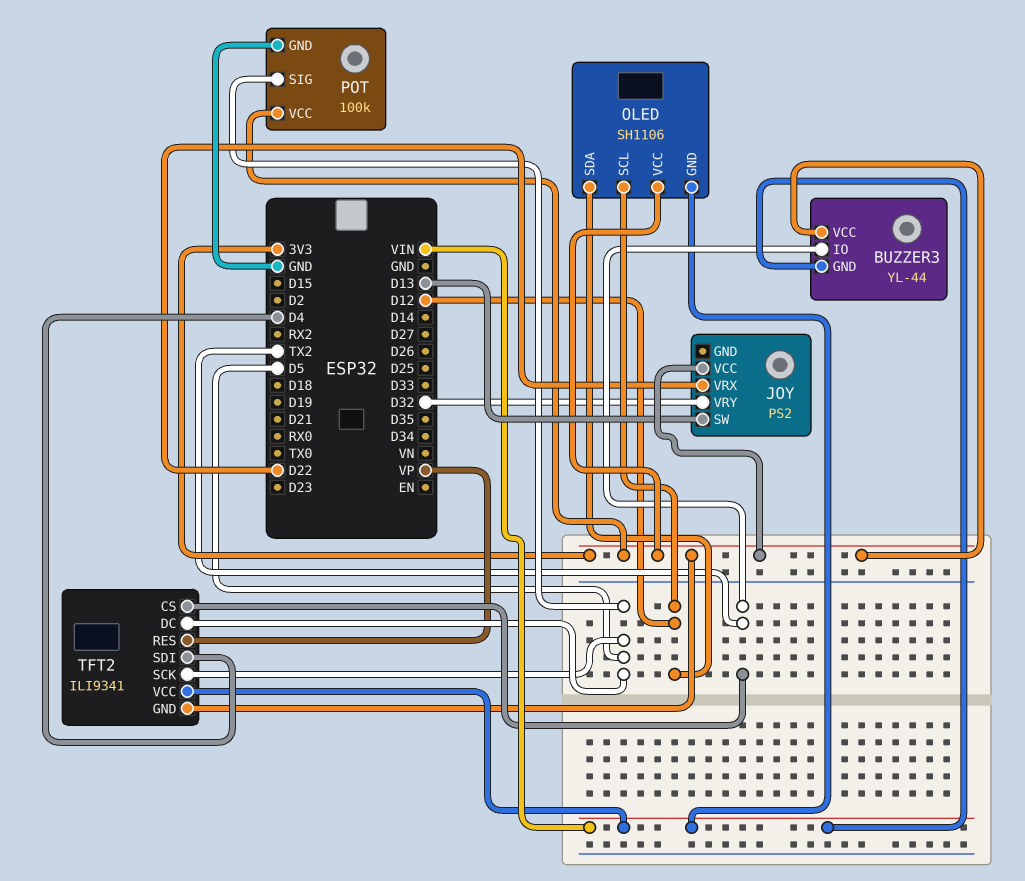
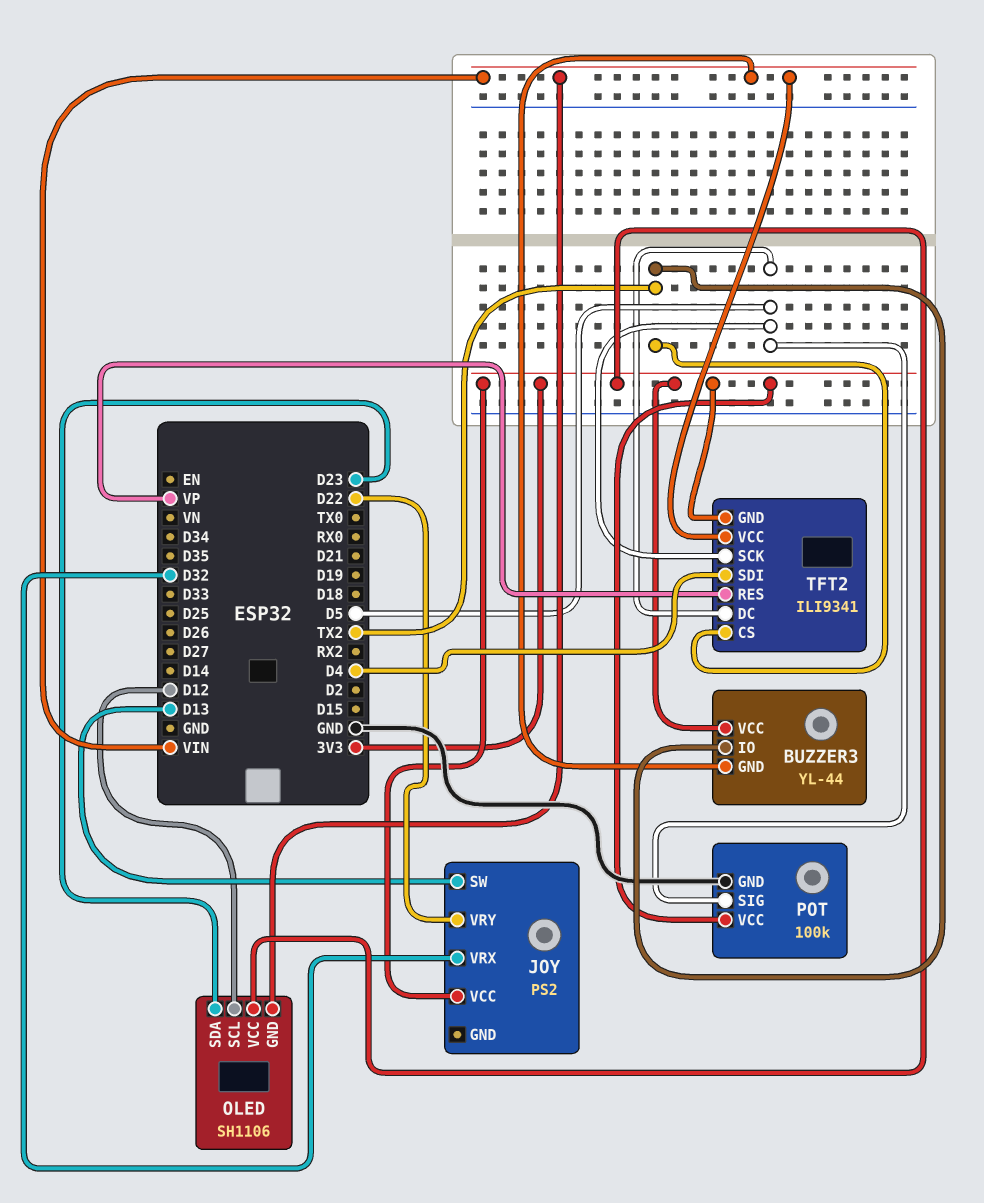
JOY pin VRX: D22 -> D32
JOY pin VRY: D32 -> D22
OLED pin SDA: D12 -> D23

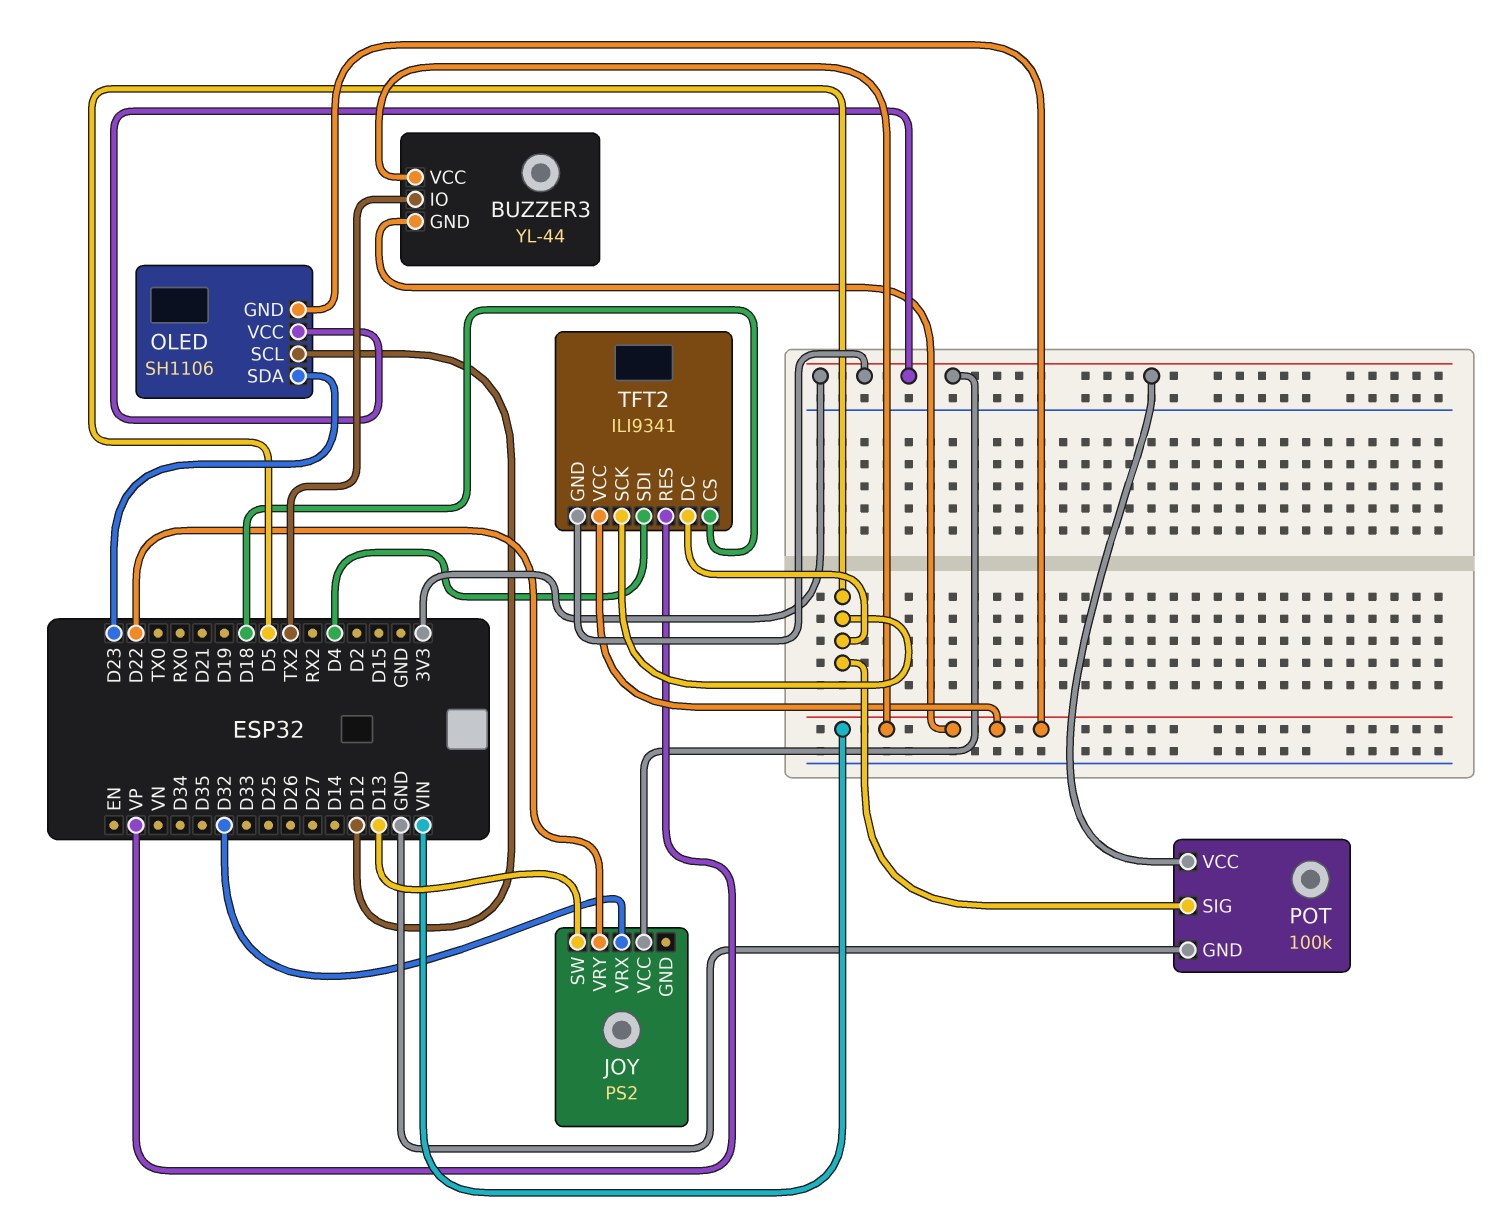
BUZZER3 pin VCC: 3V3 -> VIN
TFT2 pin CS: TX2 -> D18

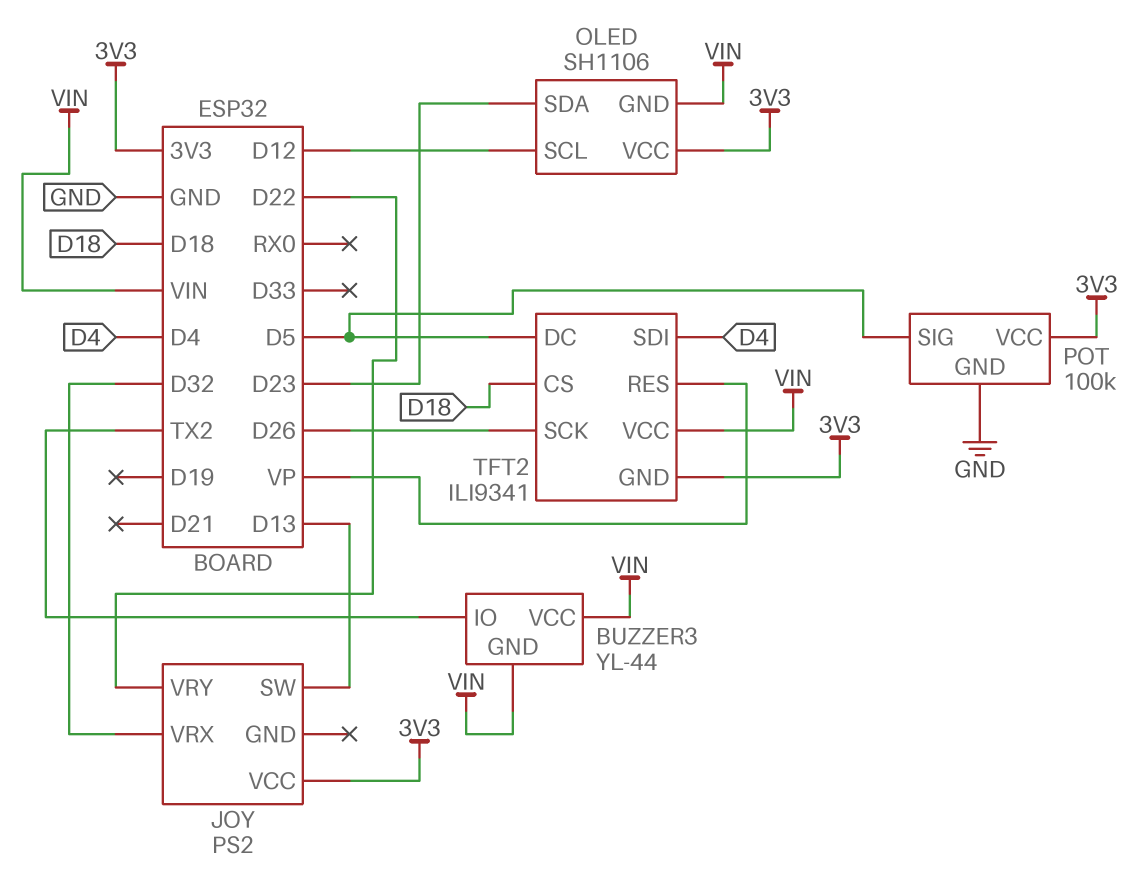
TFT2 pin SCK: D5 -> D26

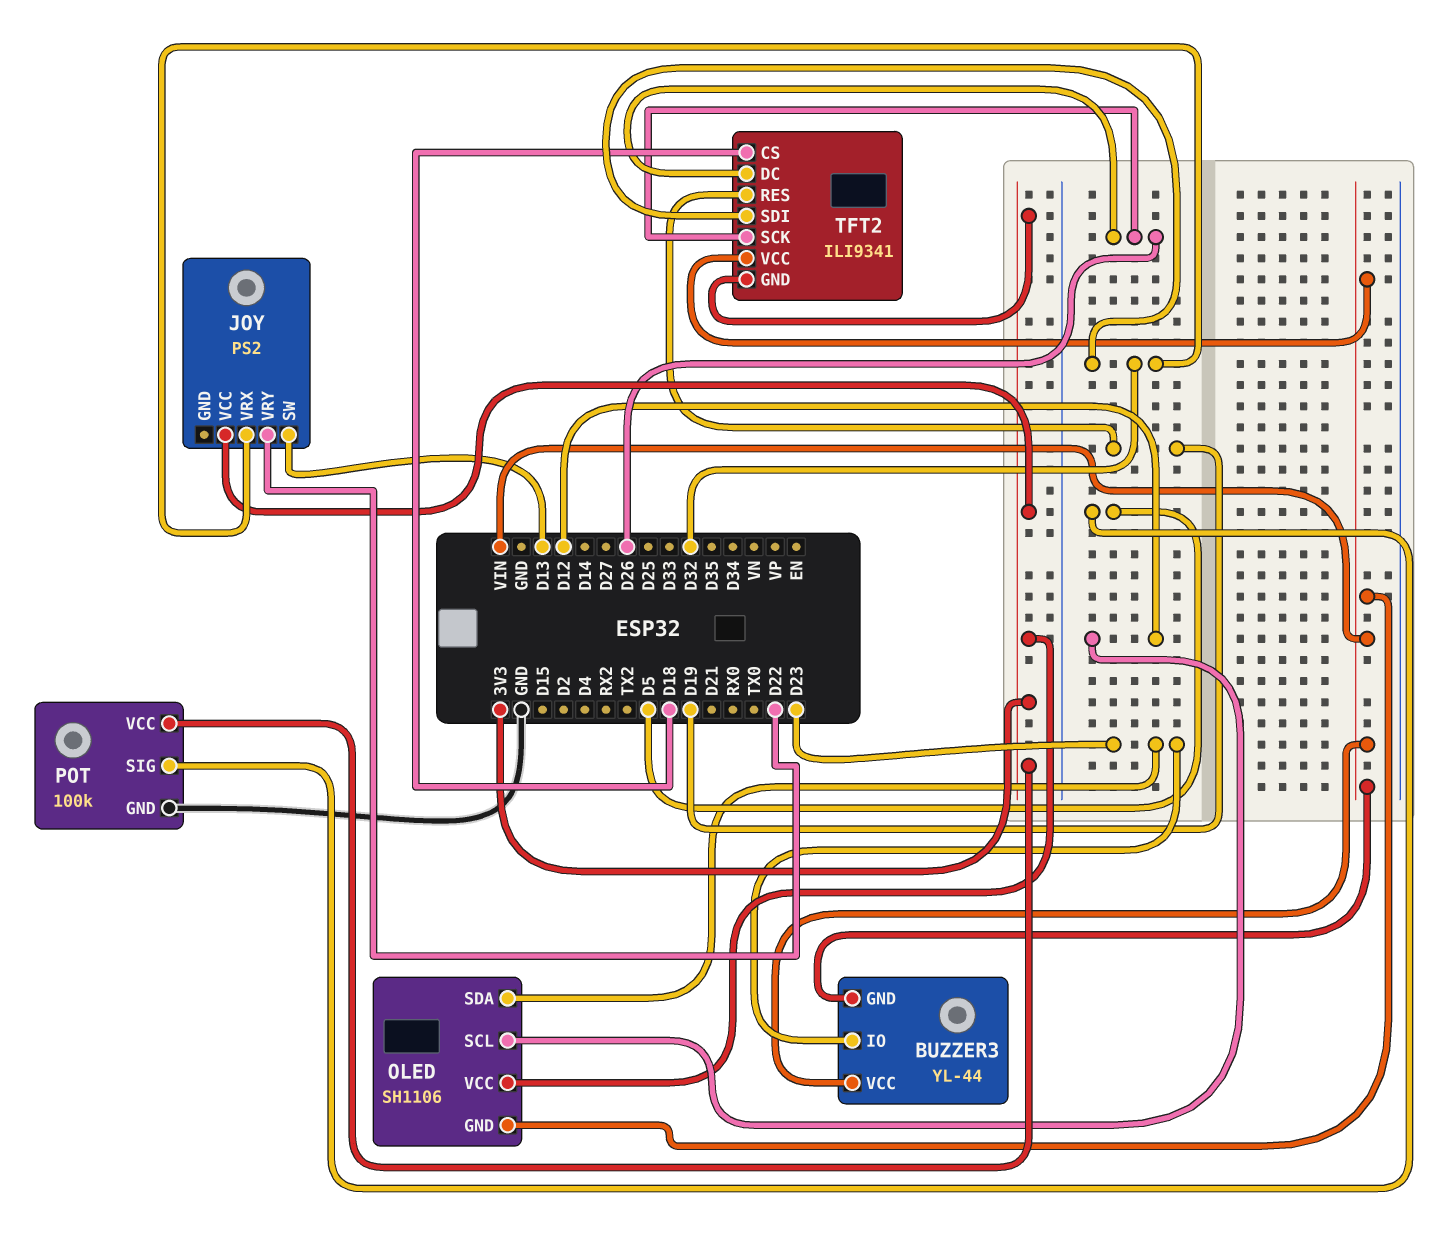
BUZZER3 pin IO: TX2 -> D23
TFT2 pin DC: D5 -> D26
TFT2 pin RES: VP -> D19
TFT2 pin SDI: D4 -> D32

